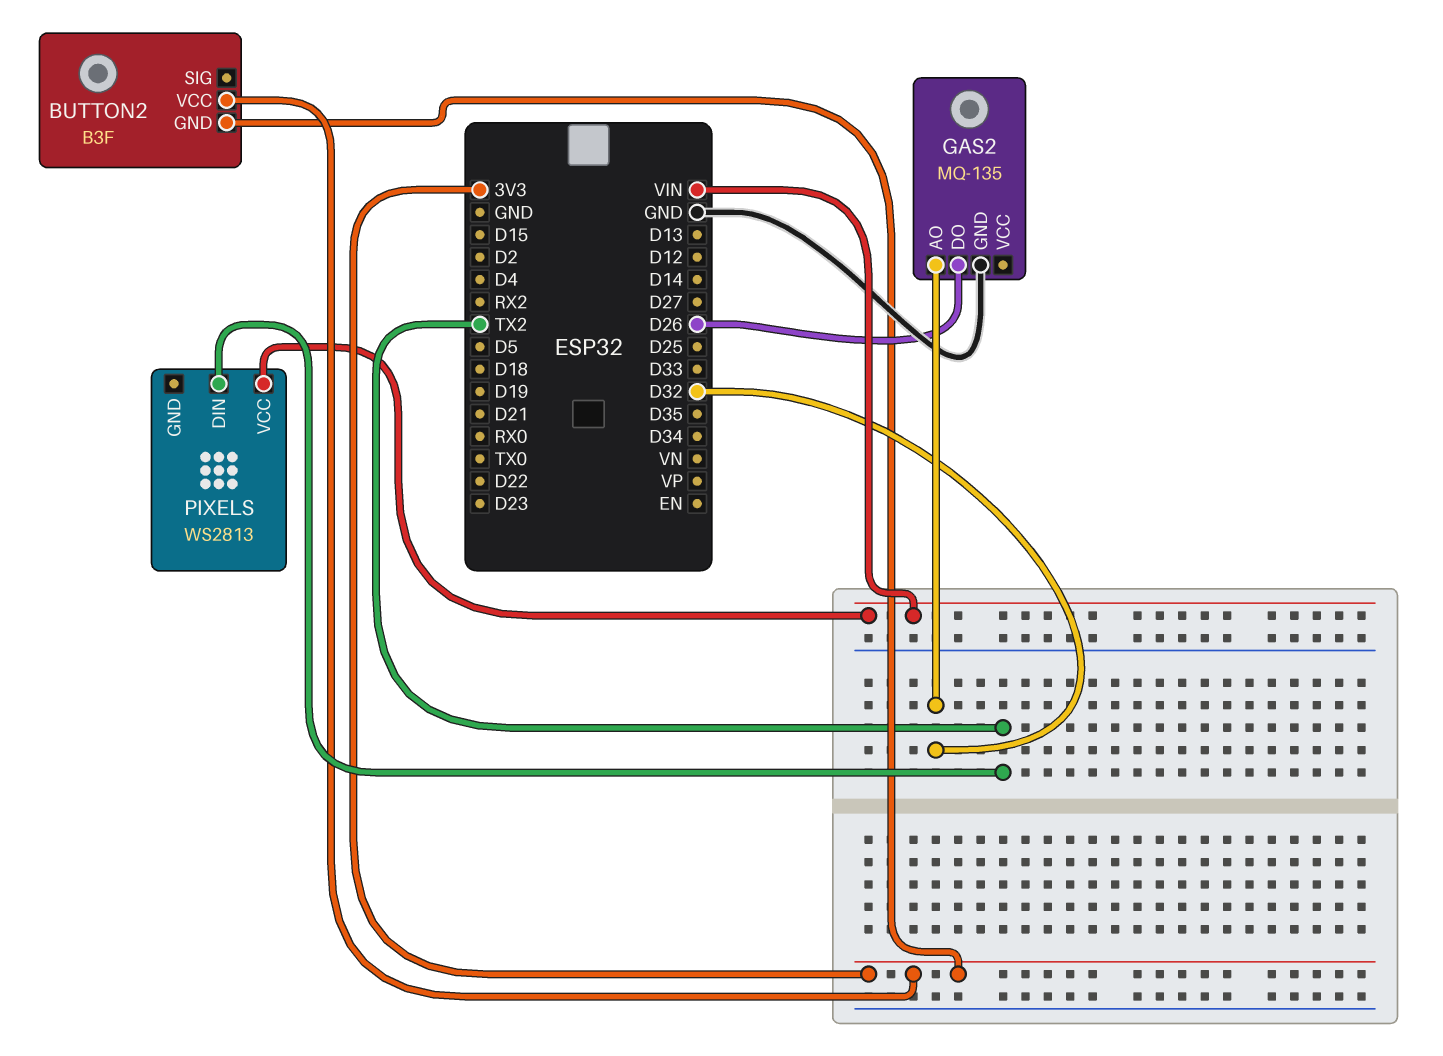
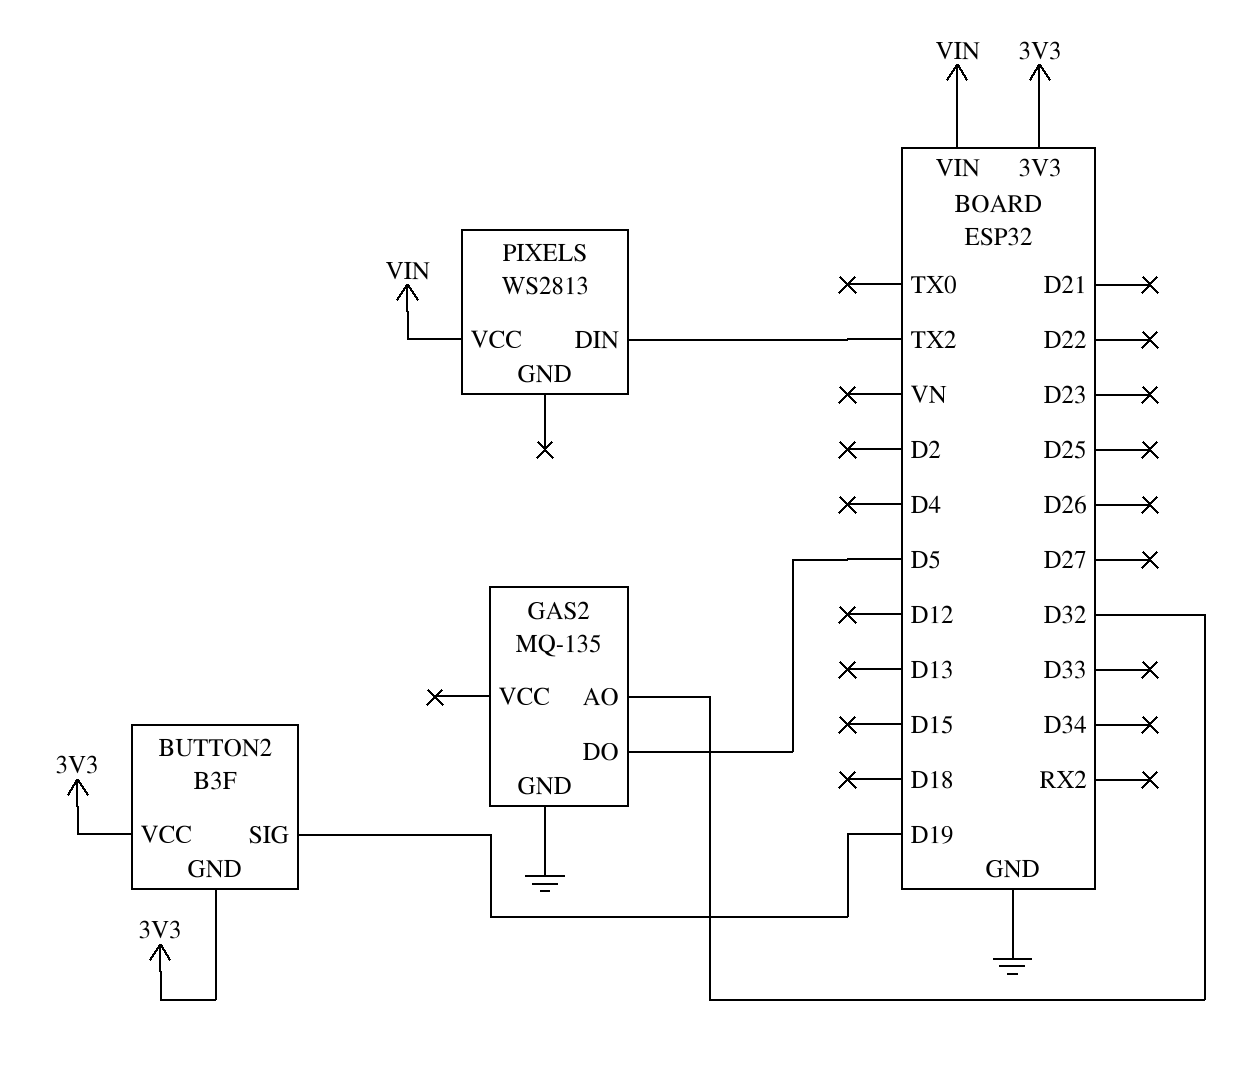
BUTTON2 pin SIG: none -> D19
GAS2 pin DO: D26 -> D5

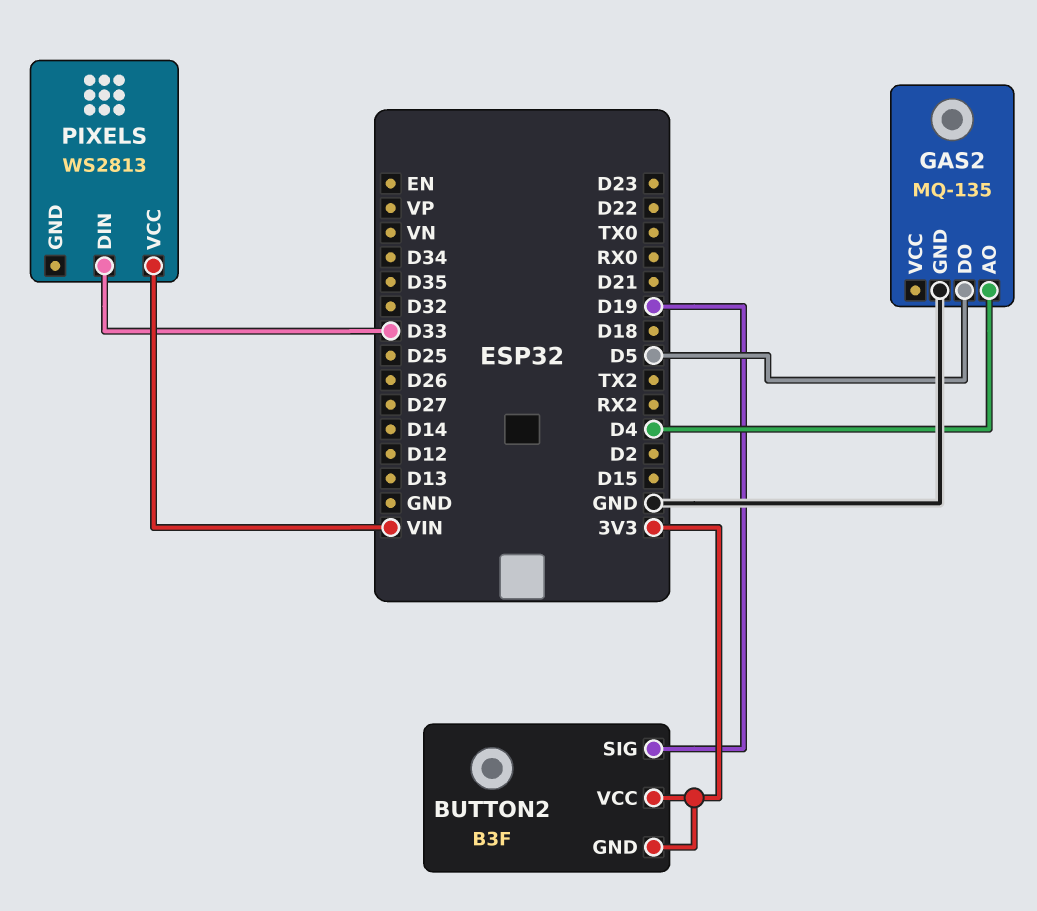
GAS2 pin AO: D32 -> D4
PIXELS pin DIN: TX2 -> D33

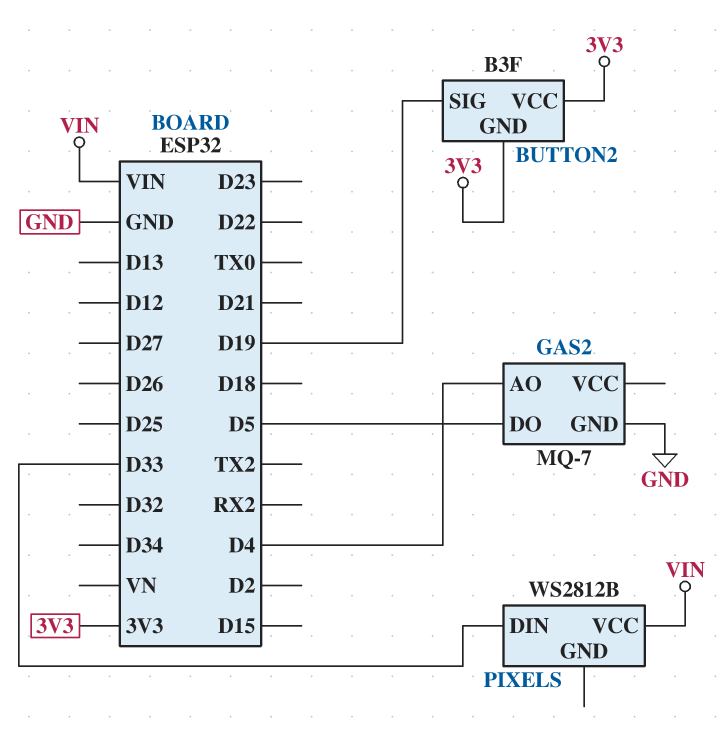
GAS2: MQ-135 -> MQ-7
PIXELS: WS2813 -> WS2812B

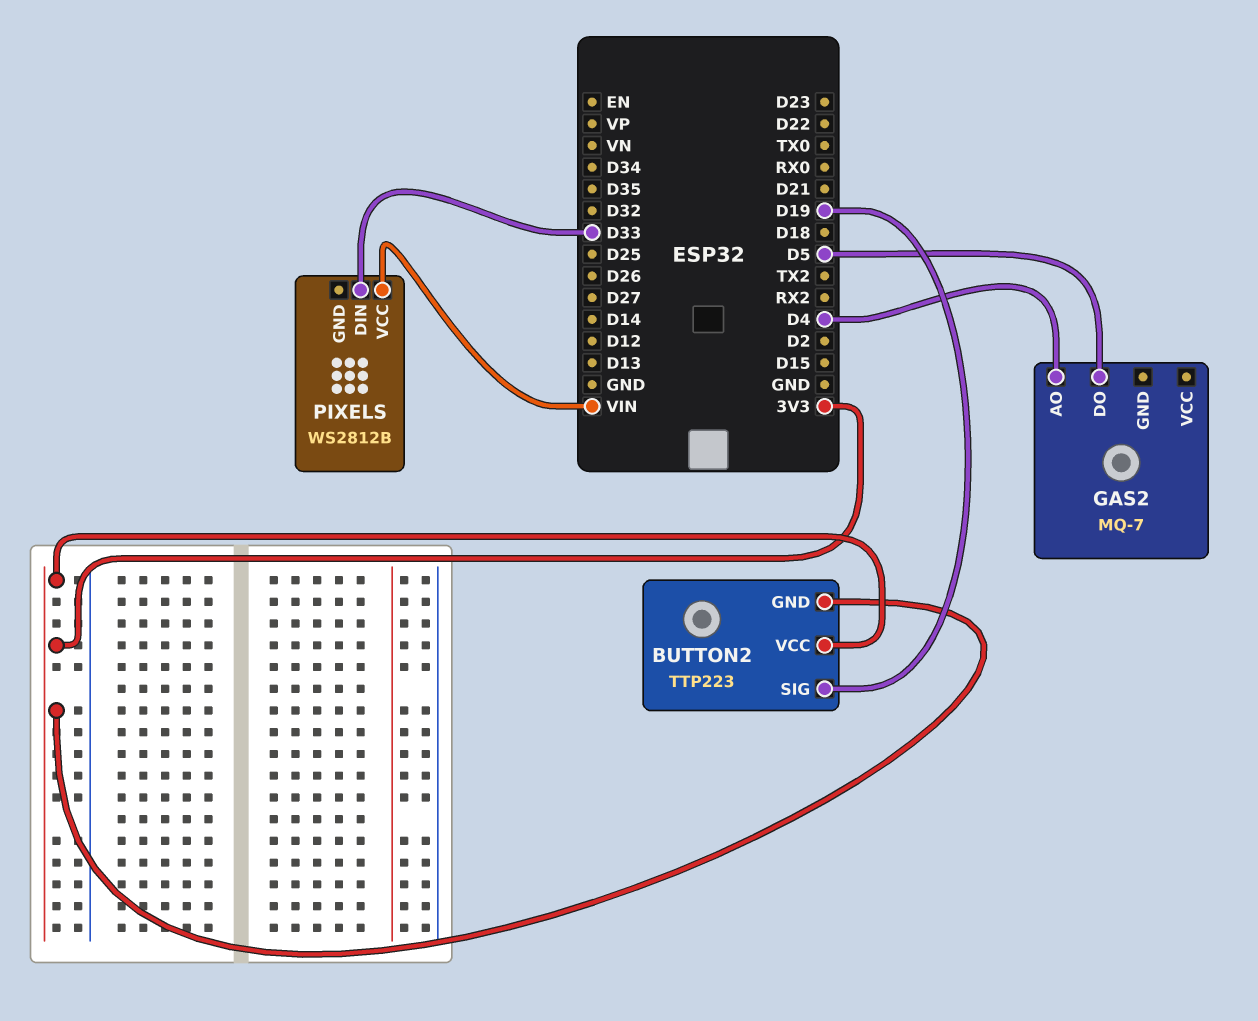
BUTTON2: B3F -> TTP223
GAS2 pin GND: GND -> none

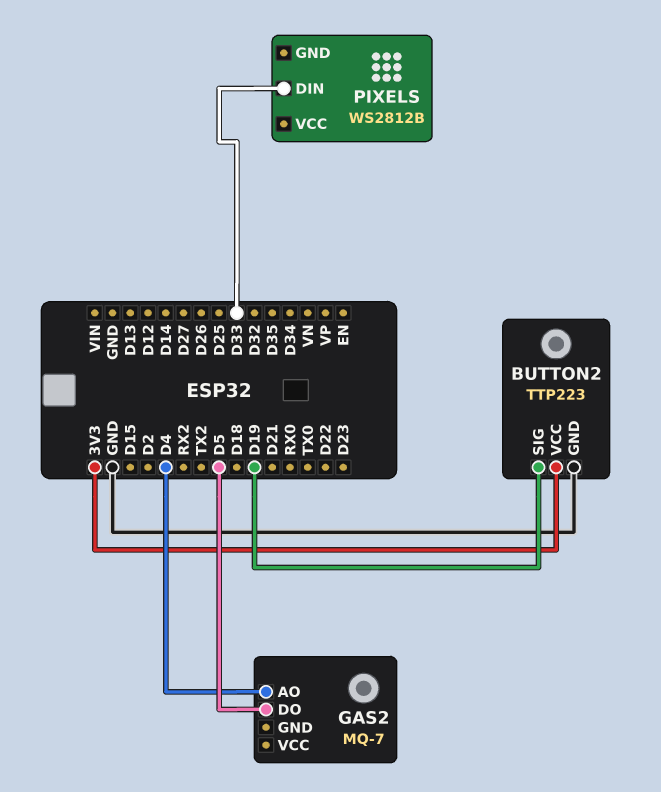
BUTTON2 pin GND: 3V3 -> GND
PIXELS pin VCC: VIN -> none

